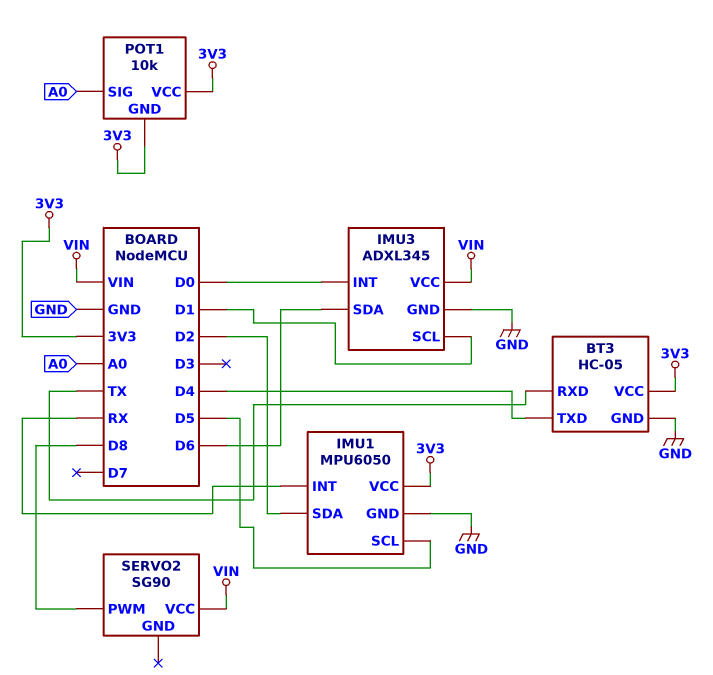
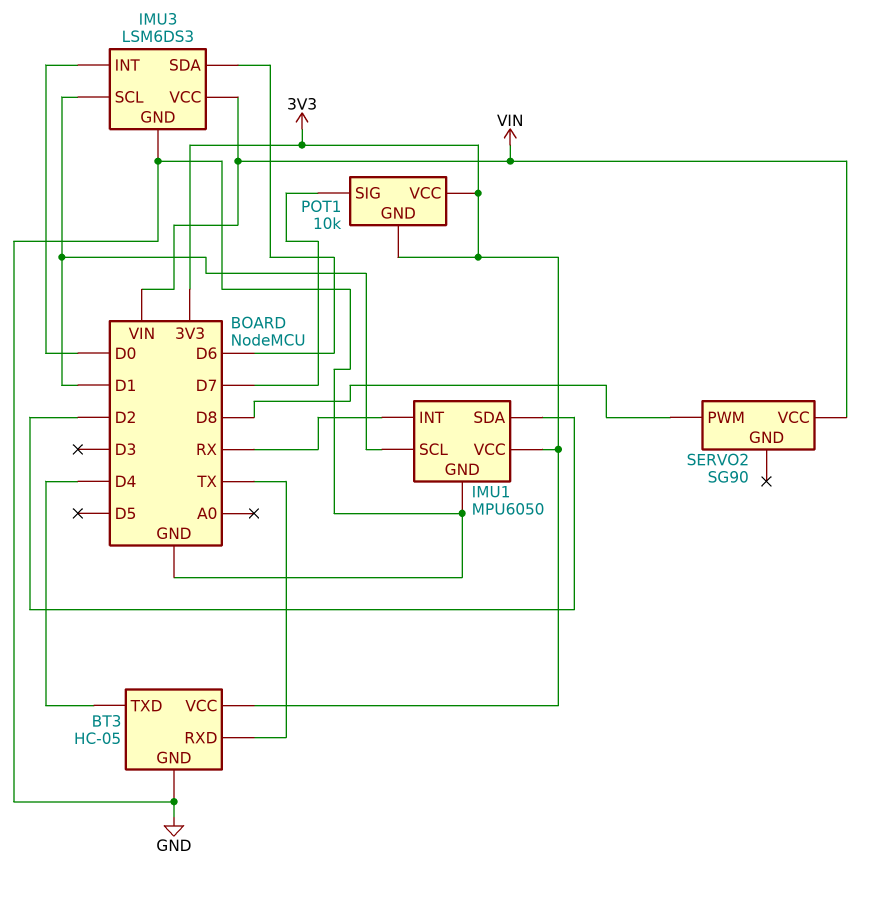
IMU1 pin SCL: D5 -> D1
IMU3: ADXL345 -> LSM6DS3
POT1 pin SIG: A0 -> D7

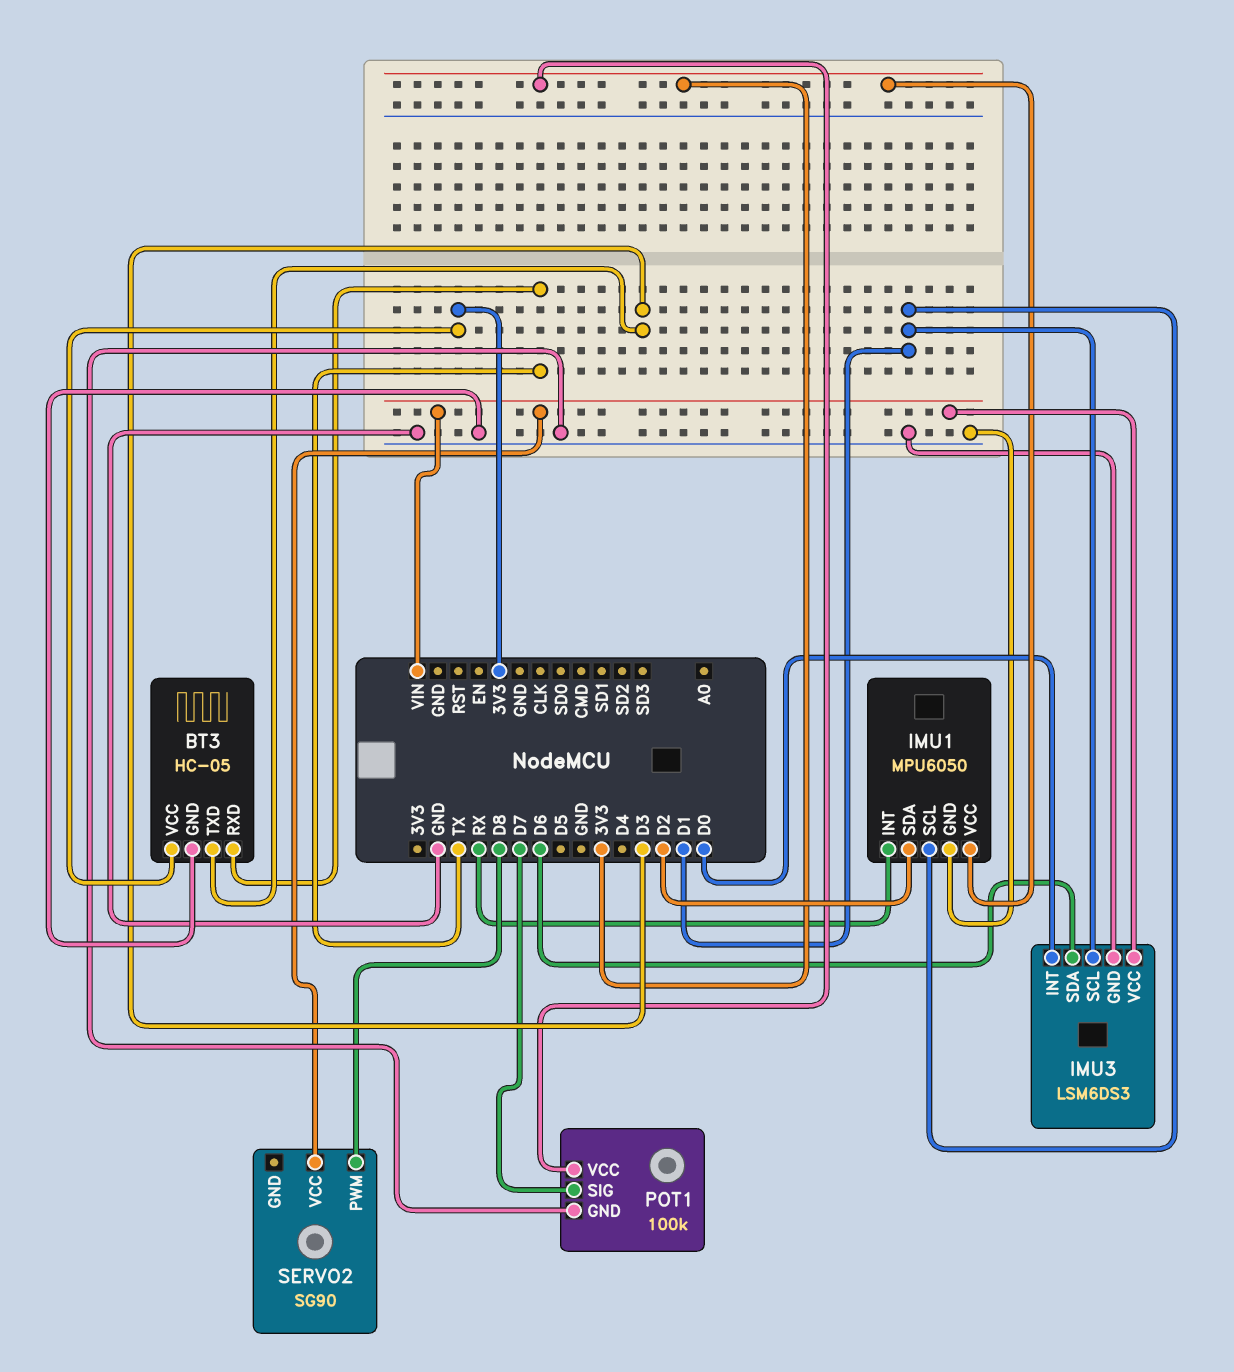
BT3 pin TXD: D4 -> D3
POT1: 10k -> 100k
POT1 pin GND: 3V3 -> GND

